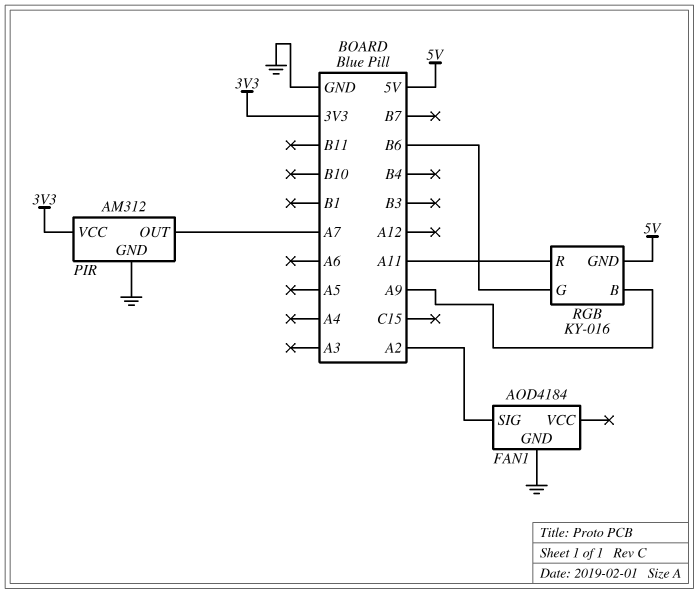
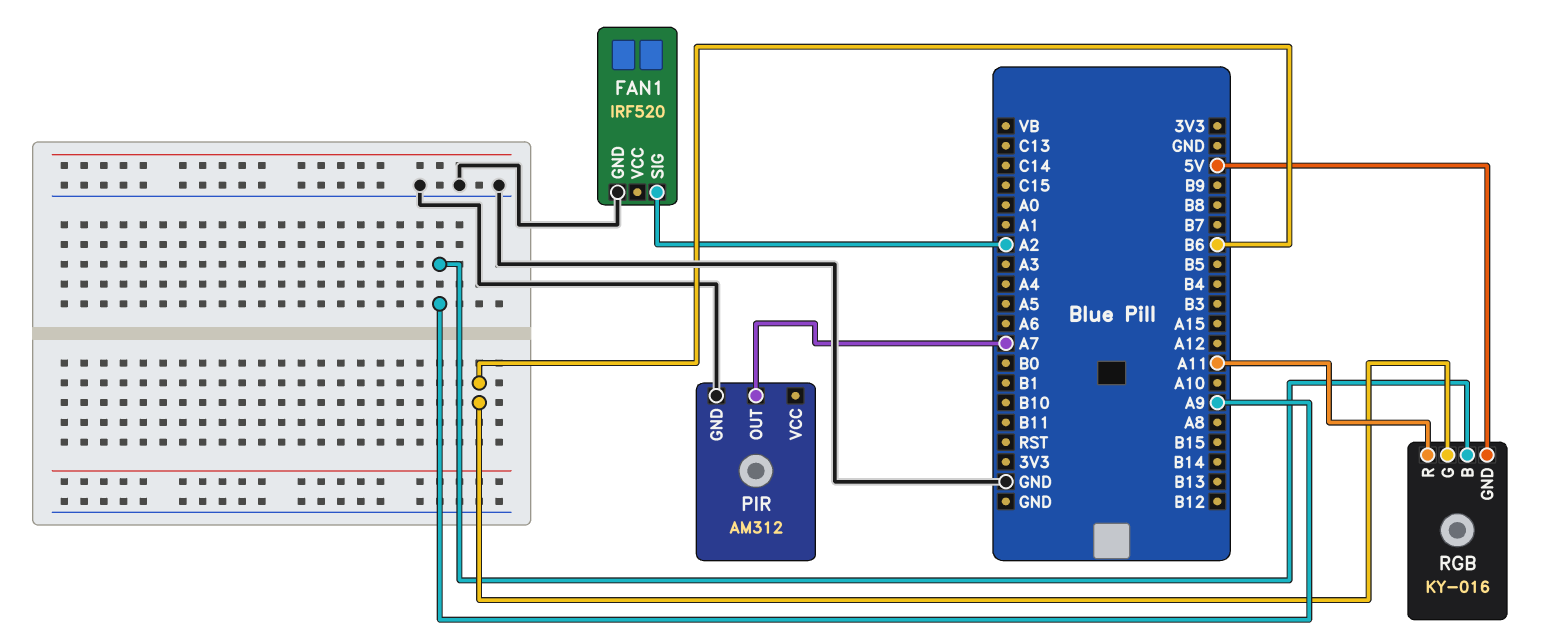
FAN1: AOD4184 -> IRF520
PIR pin VCC: 3V3 -> none

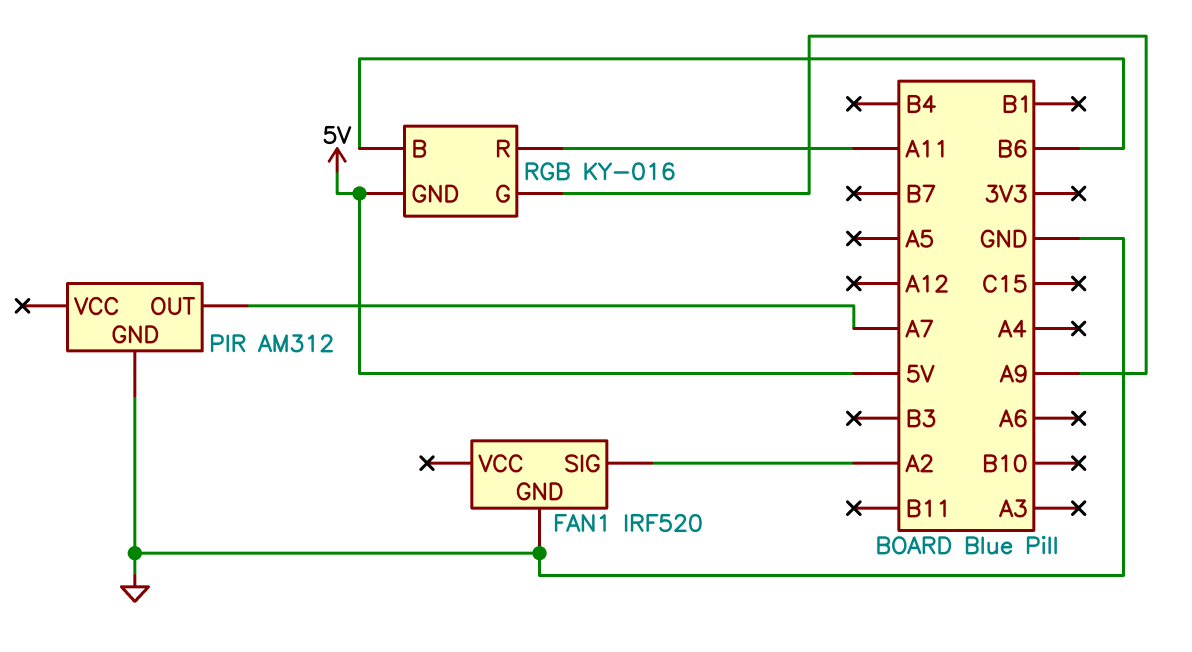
RGB pin B: A9 -> B6
RGB pin G: B6 -> A9

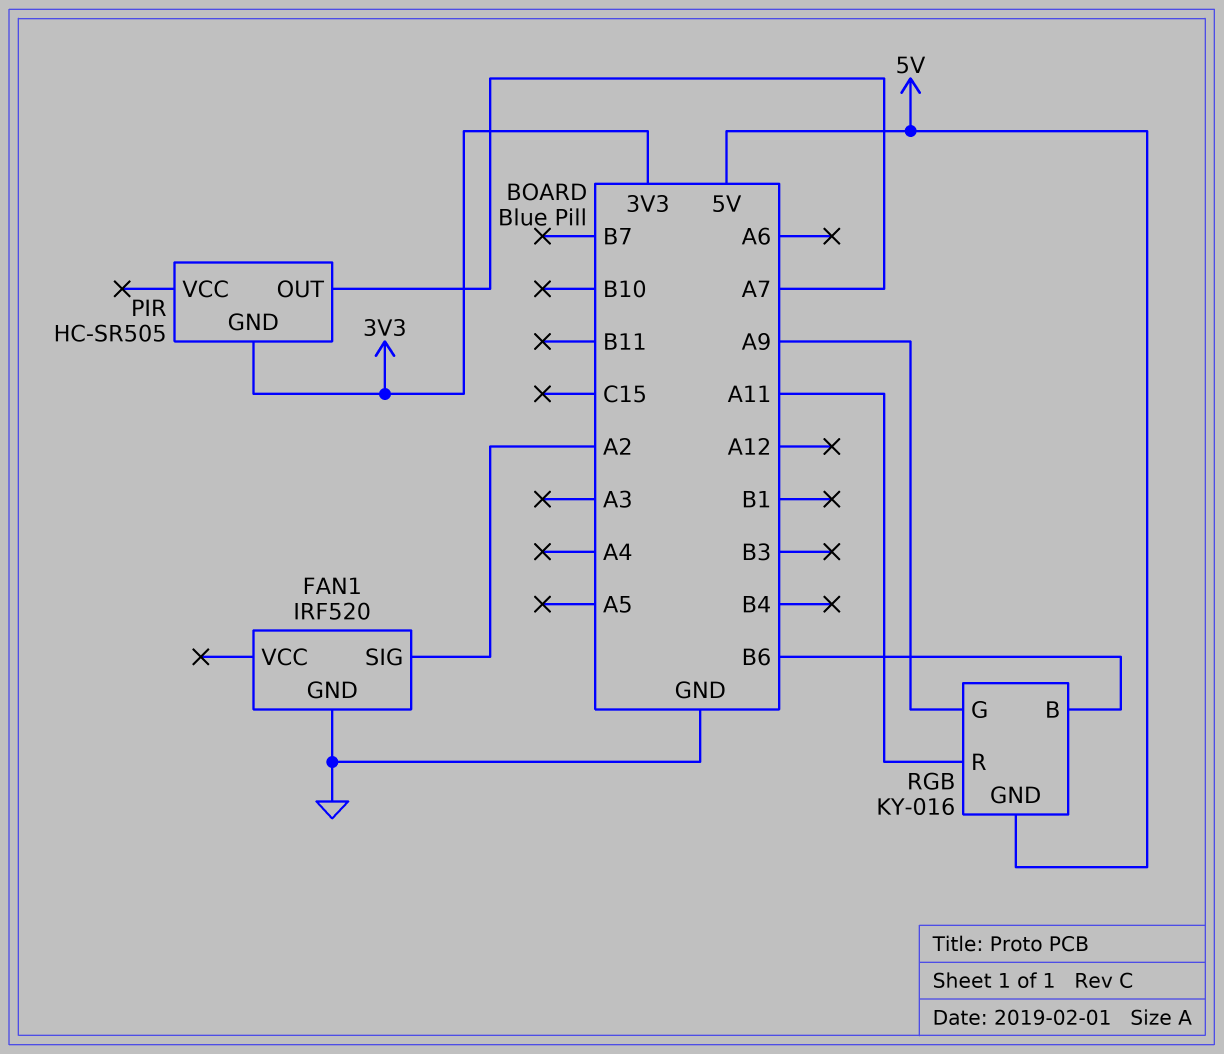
PIR: AM312 -> HC-SR505
PIR pin GND: GND -> 3V3

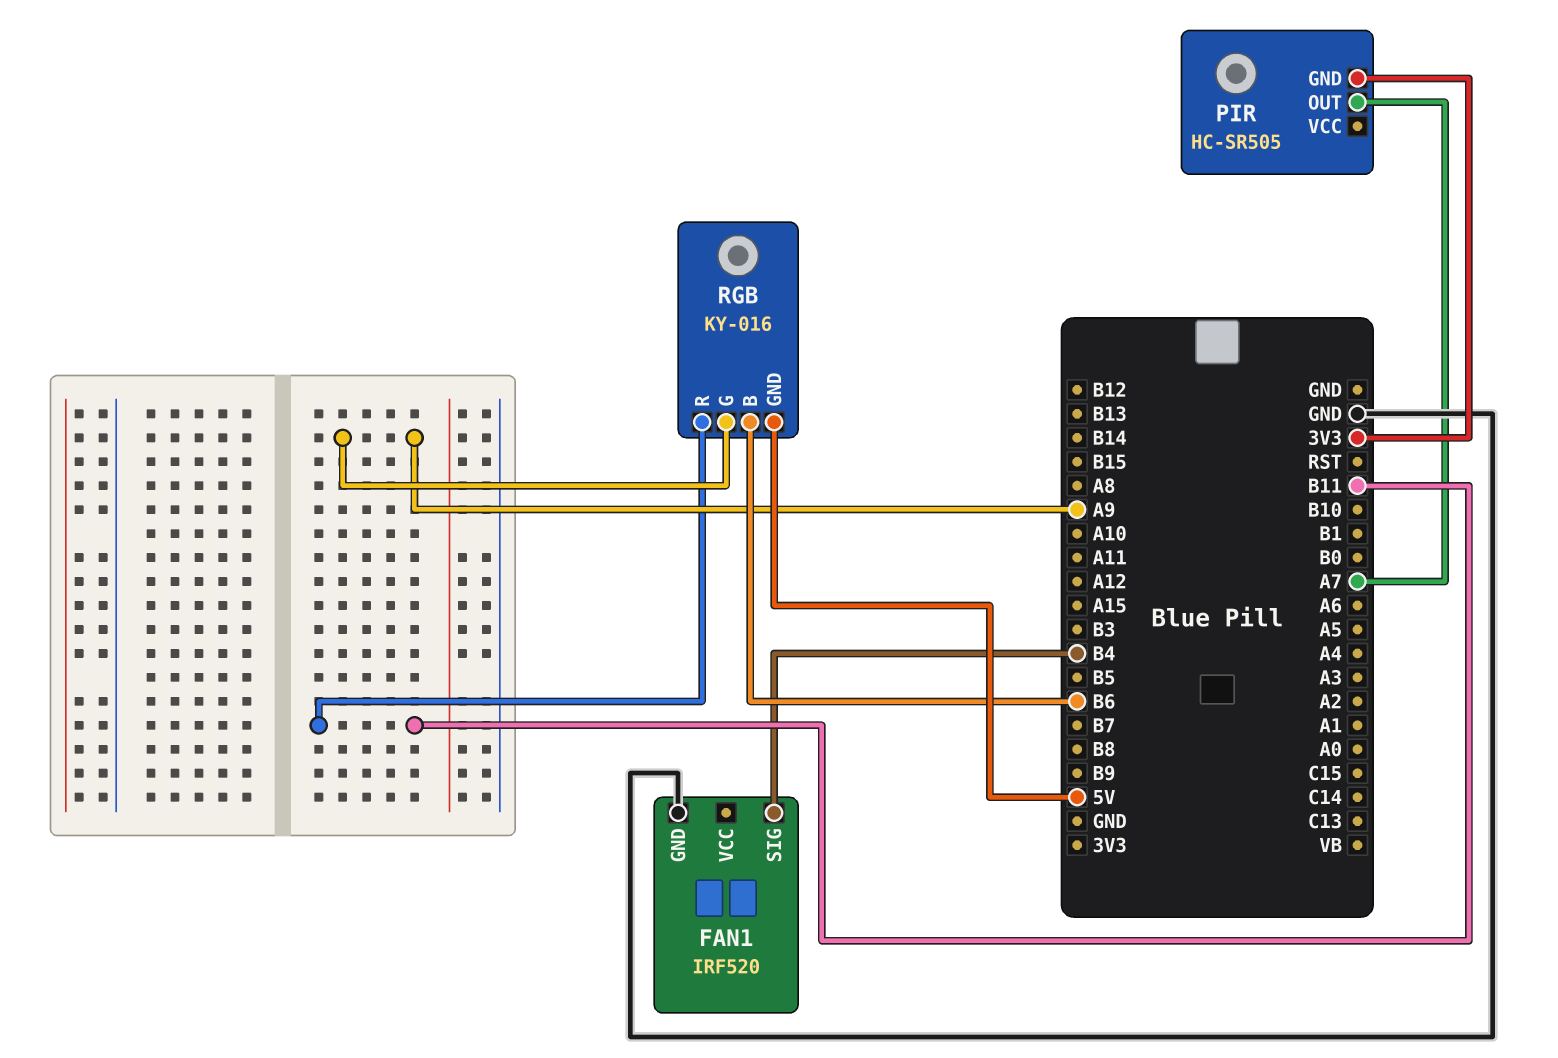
FAN1 pin SIG: A2 -> B4
RGB pin R: A11 -> B11

